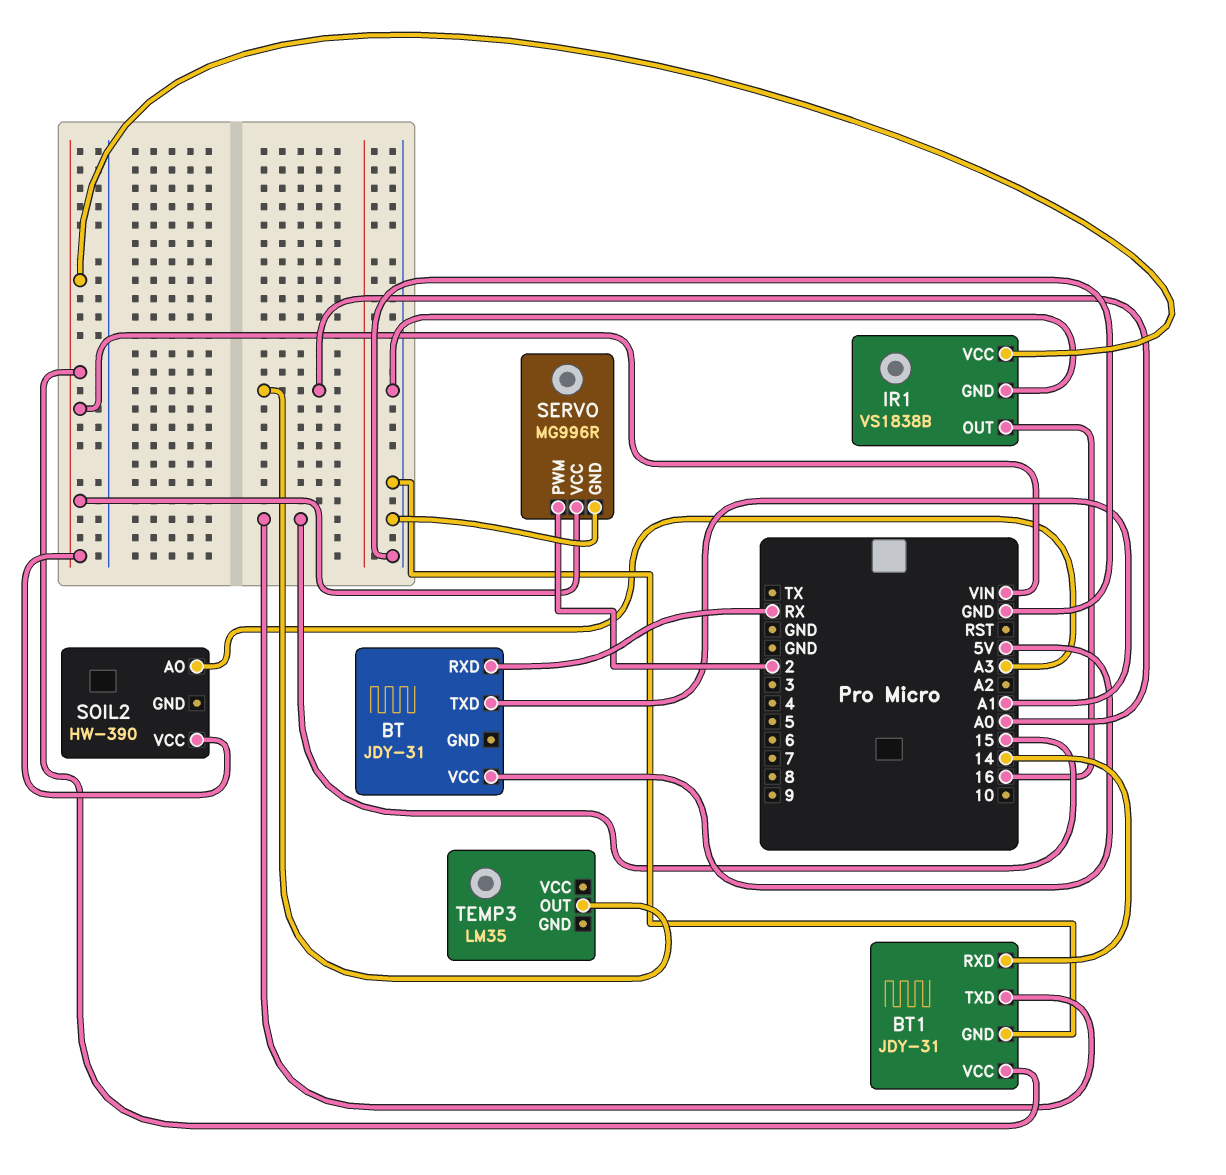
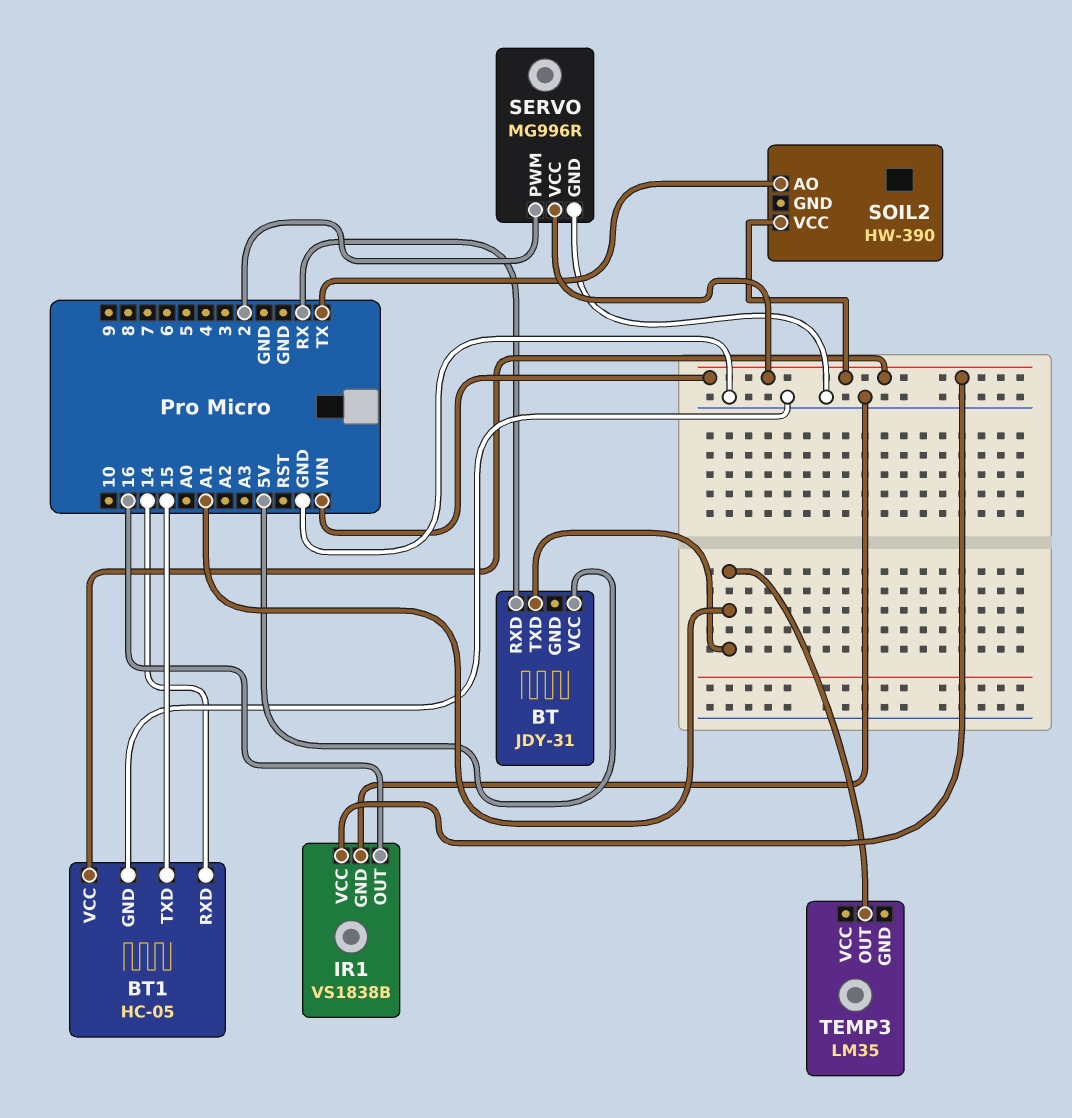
BT1: JDY-31 -> HC-05
SOIL2 pin AO: A3 -> TX
TEMP3 pin OUT: A0 -> A1

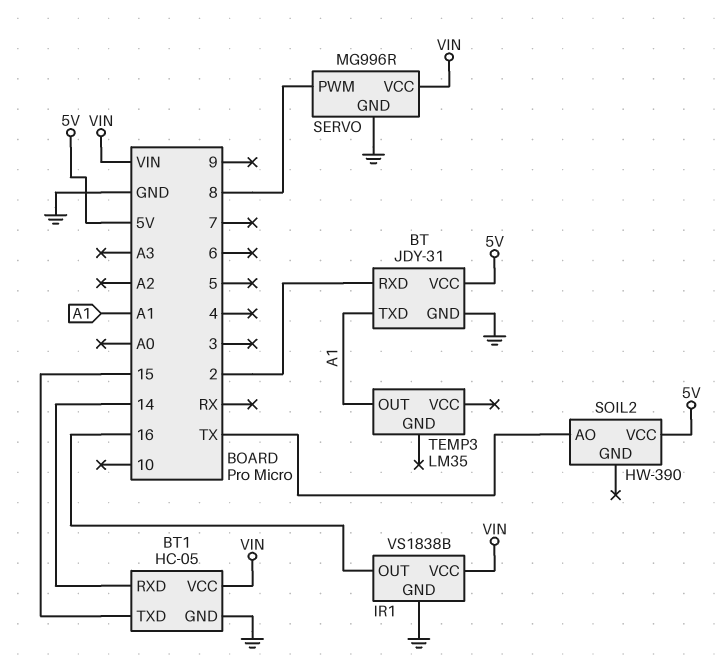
BT pin GND: none -> GND
BT pin RXD: RX -> 2
SERVO pin PWM: 2 -> 8
SOIL2 pin VCC: VIN -> 5V

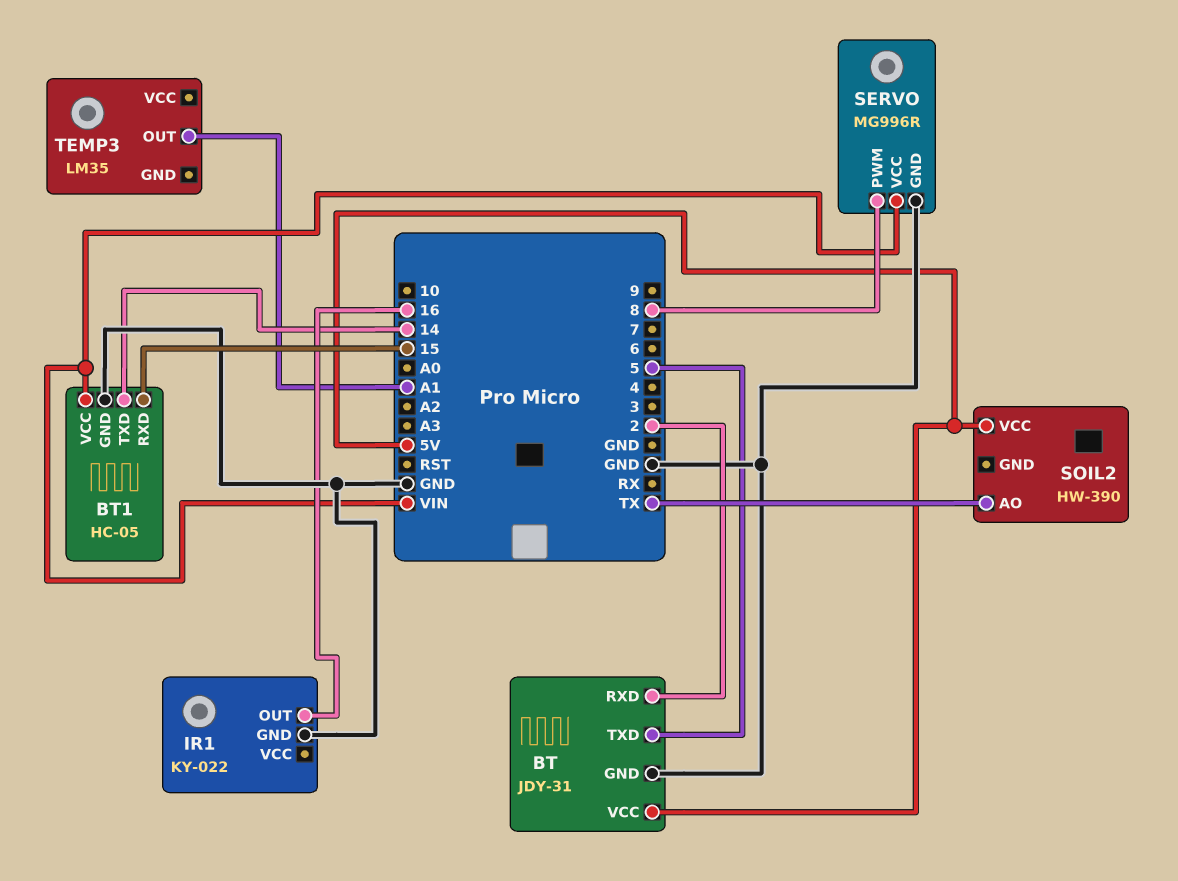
BT pin TXD: A1 -> 5
BT1 pin RXD: 14 -> 15
BT1 pin TXD: 15 -> 14
IR1: VS1838B -> KY-022
IR1 pin VCC: VIN -> none

